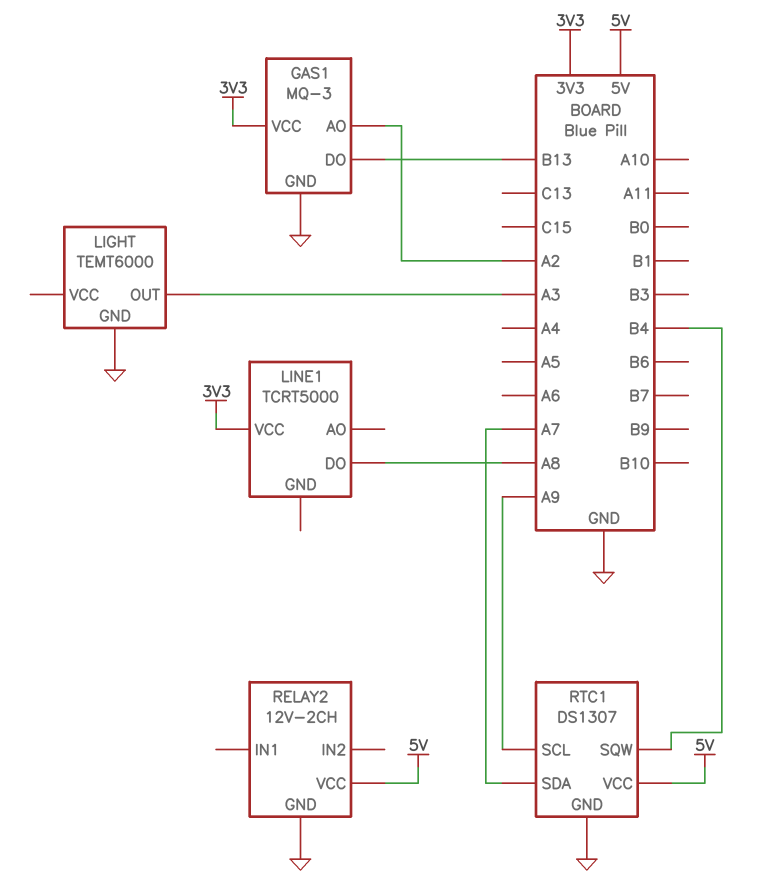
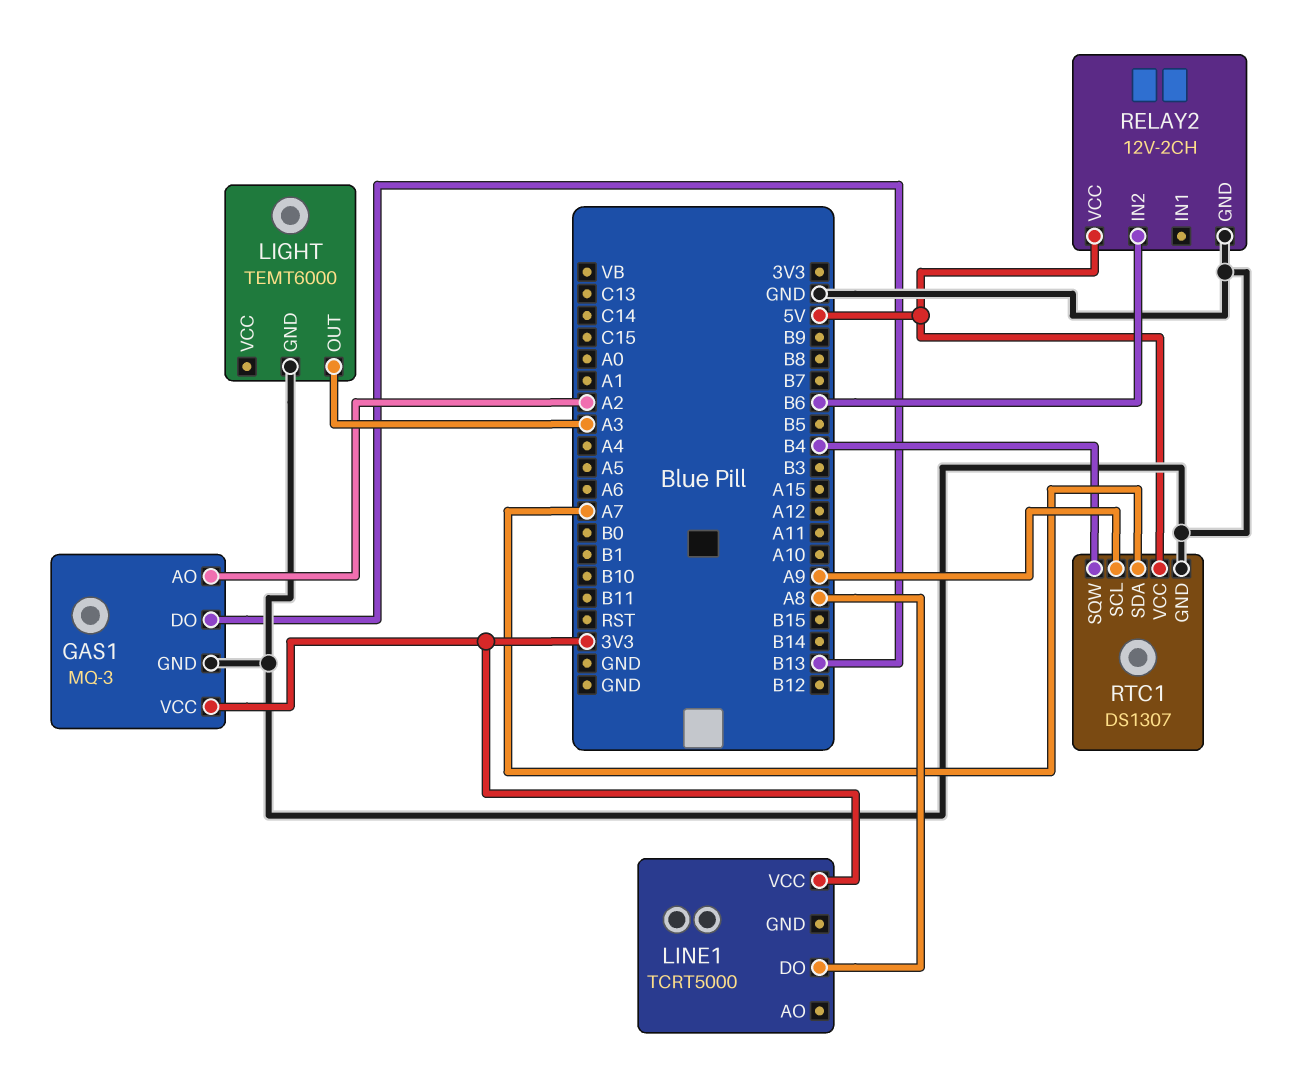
RELAY2 pin IN2: none -> B6

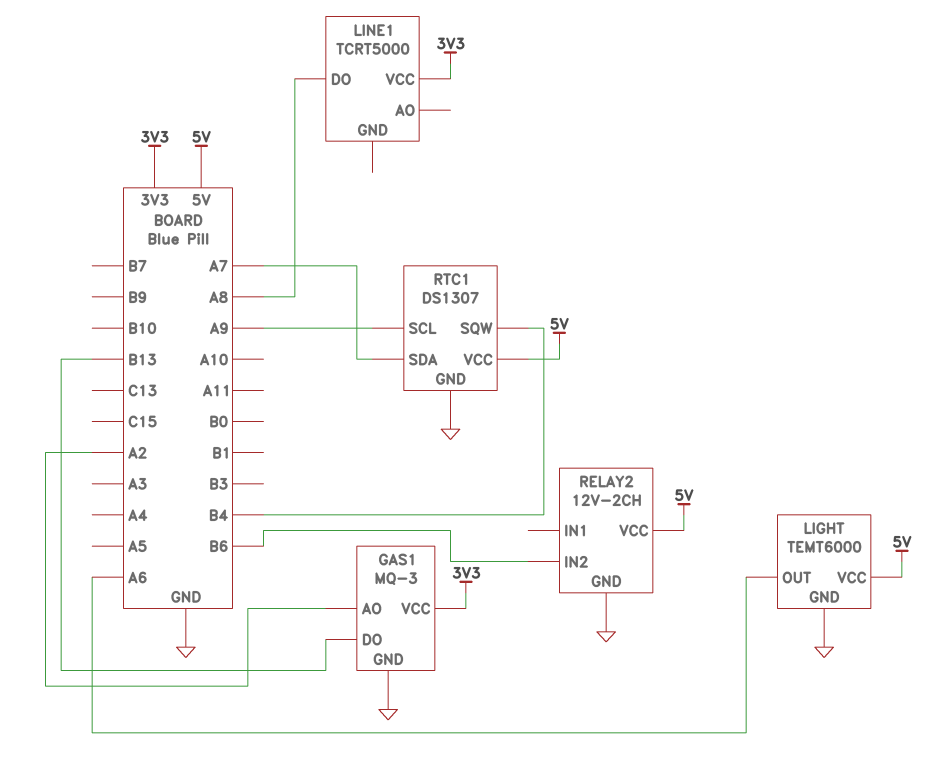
LIGHT pin OUT: A3 -> A6
LIGHT pin VCC: none -> 5V

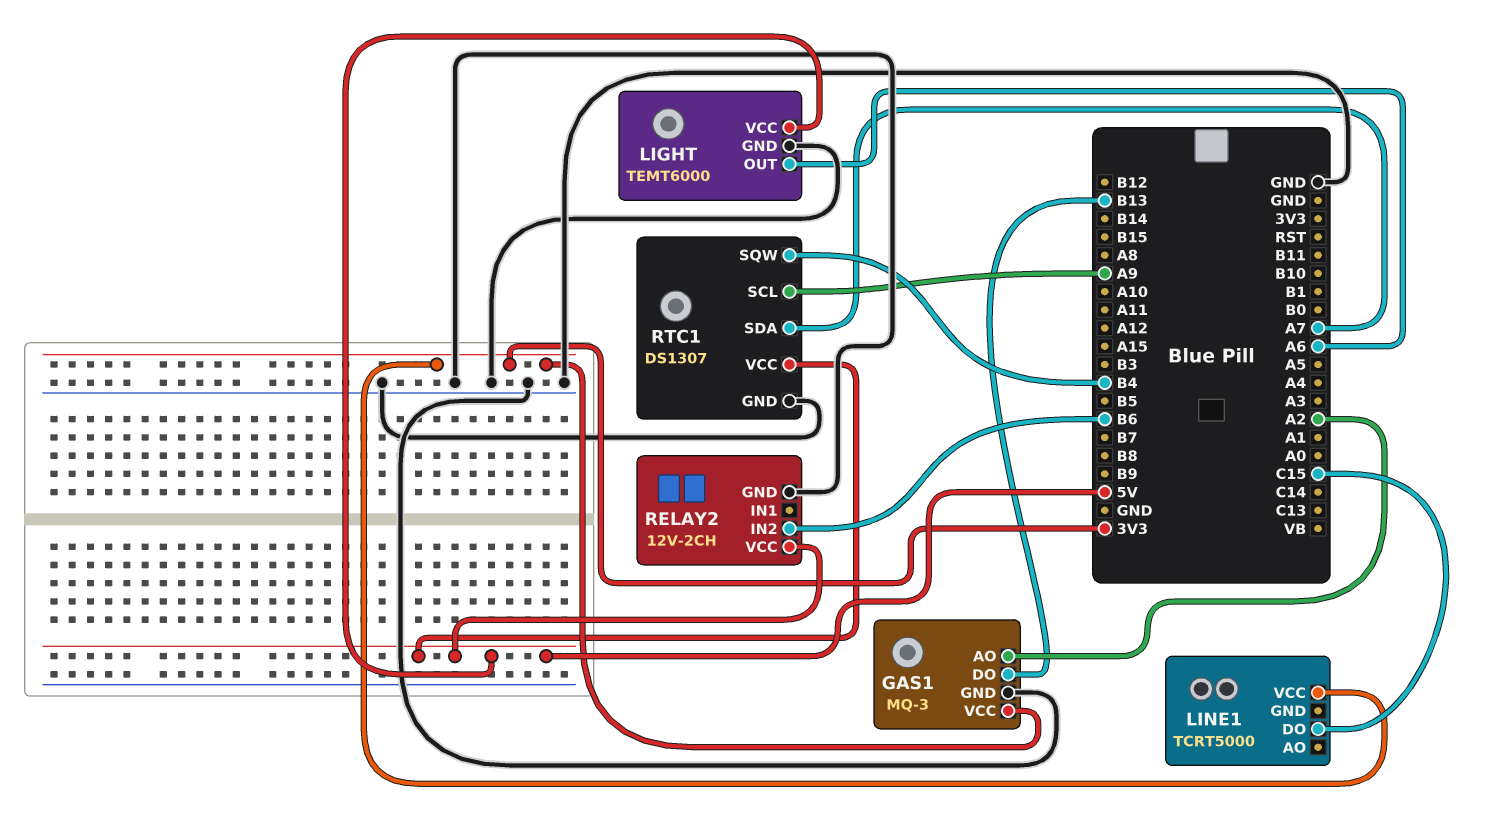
LINE1 pin DO: A8 -> C15

